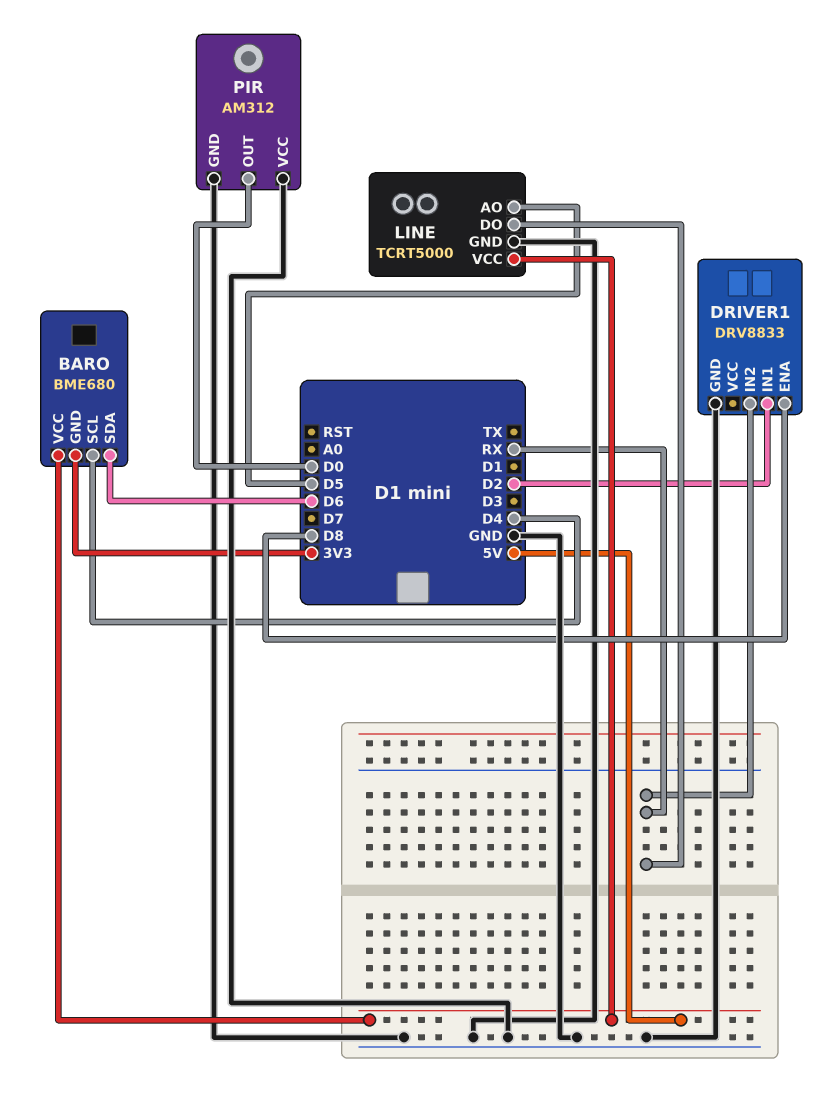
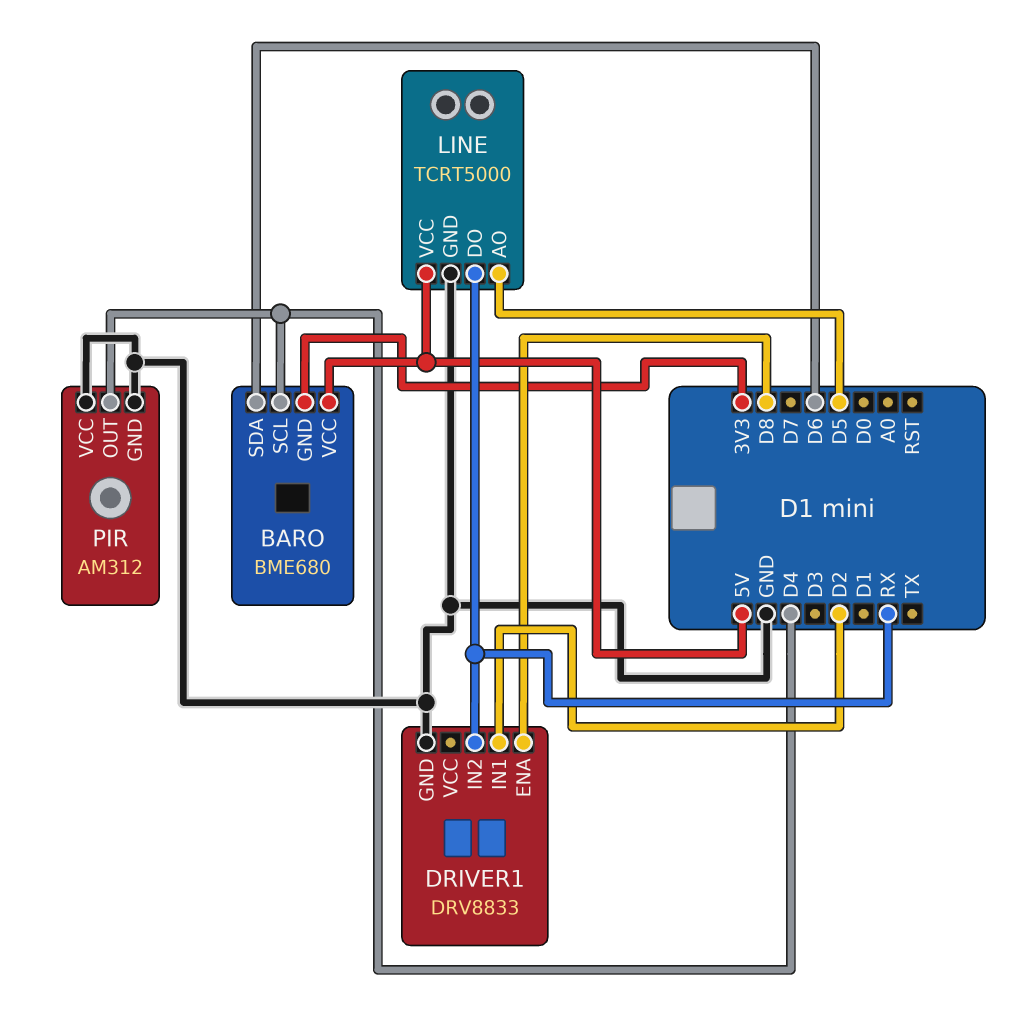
PIR pin OUT: D0 -> D4

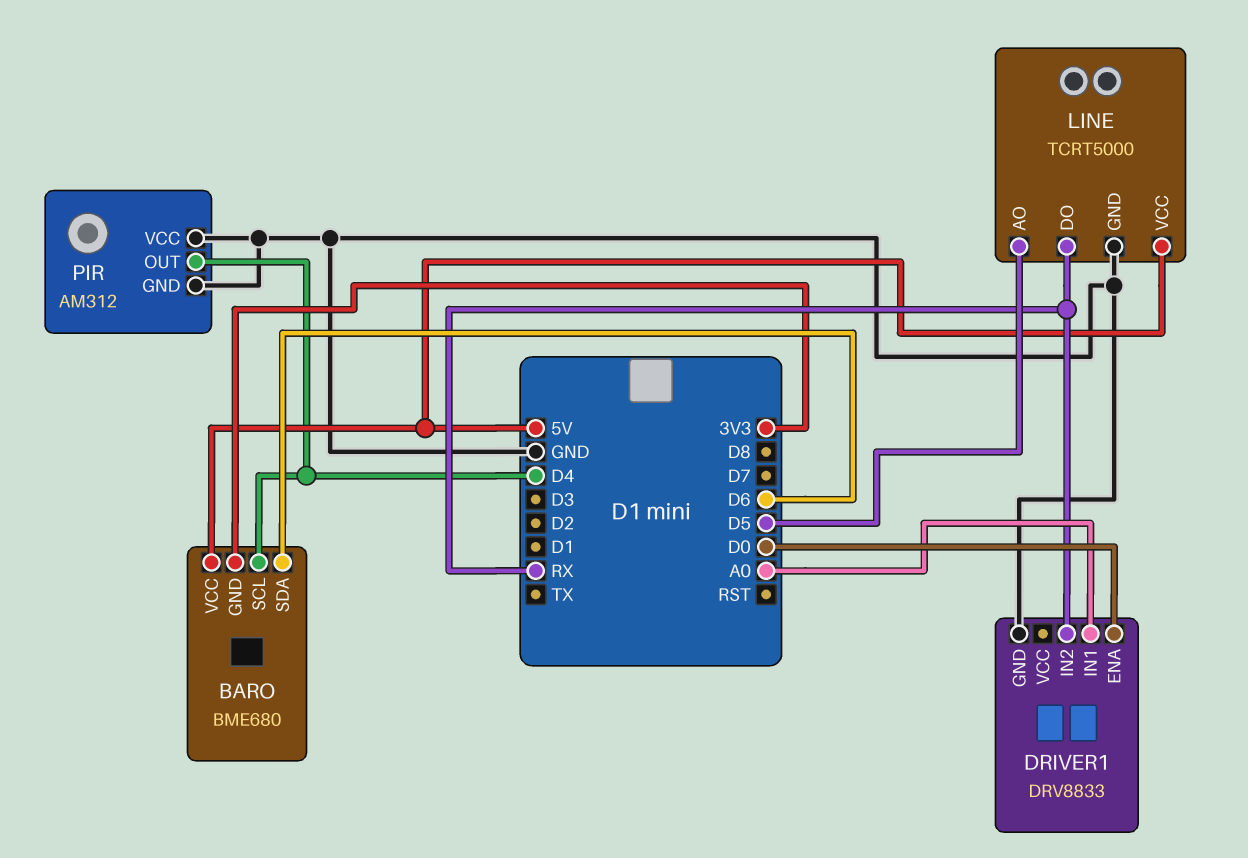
DRIVER1 pin ENA: D8 -> D0
DRIVER1 pin IN1: D2 -> A0

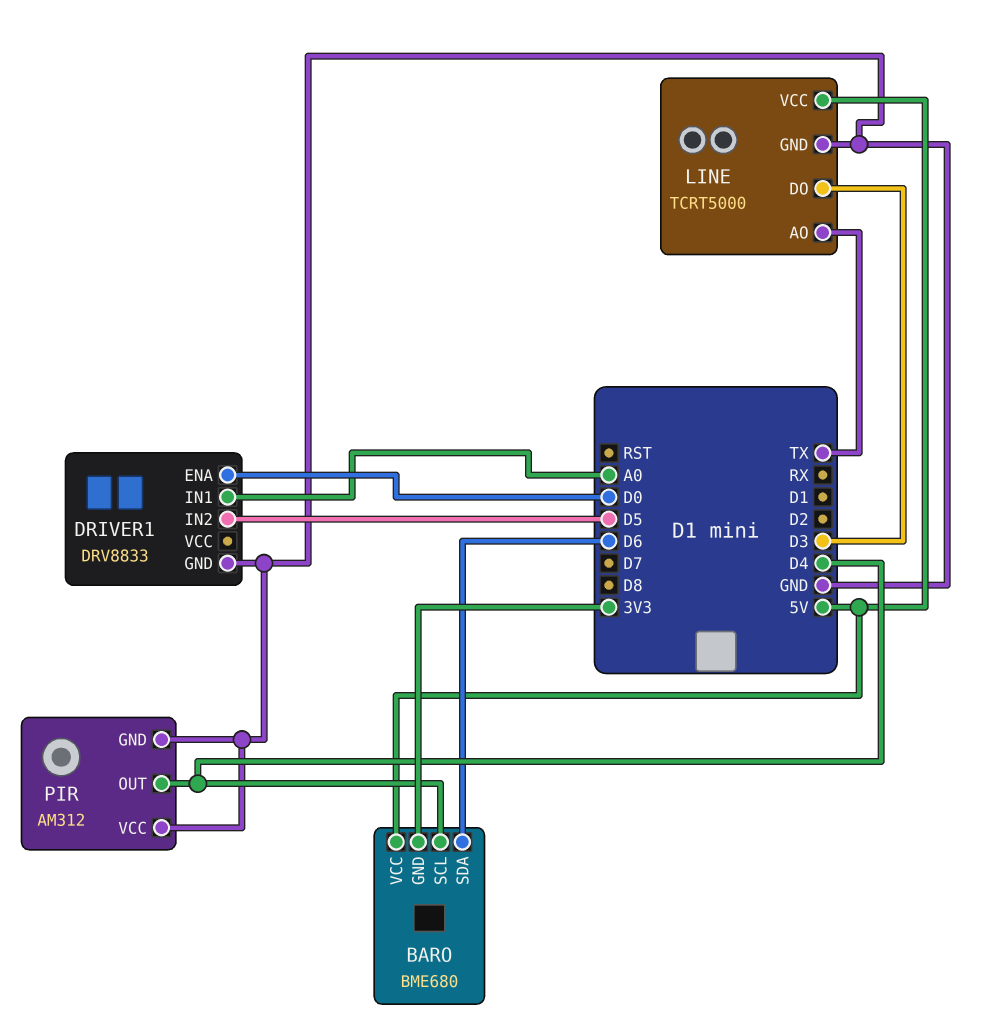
DRIVER1 pin IN2: RX -> D5
LINE pin AO: D5 -> TX
LINE pin DO: RX -> D3

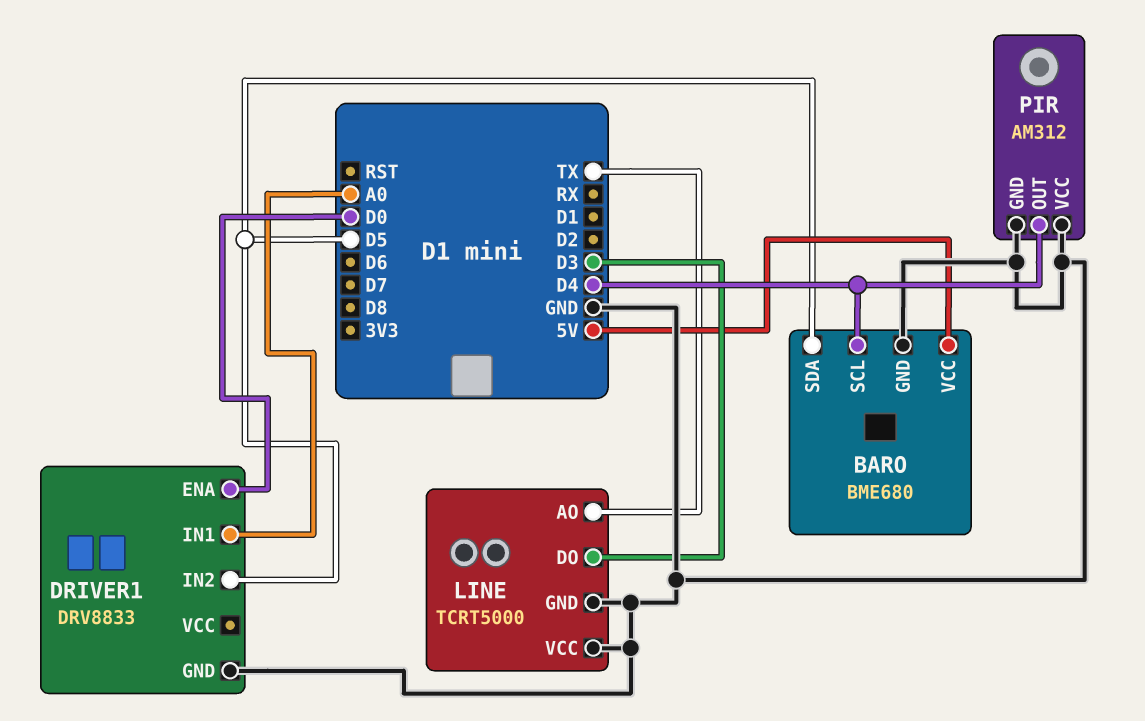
BARO pin GND: 3V3 -> GND
BARO pin SDA: D6 -> D5
LINE pin VCC: 5V -> GND

